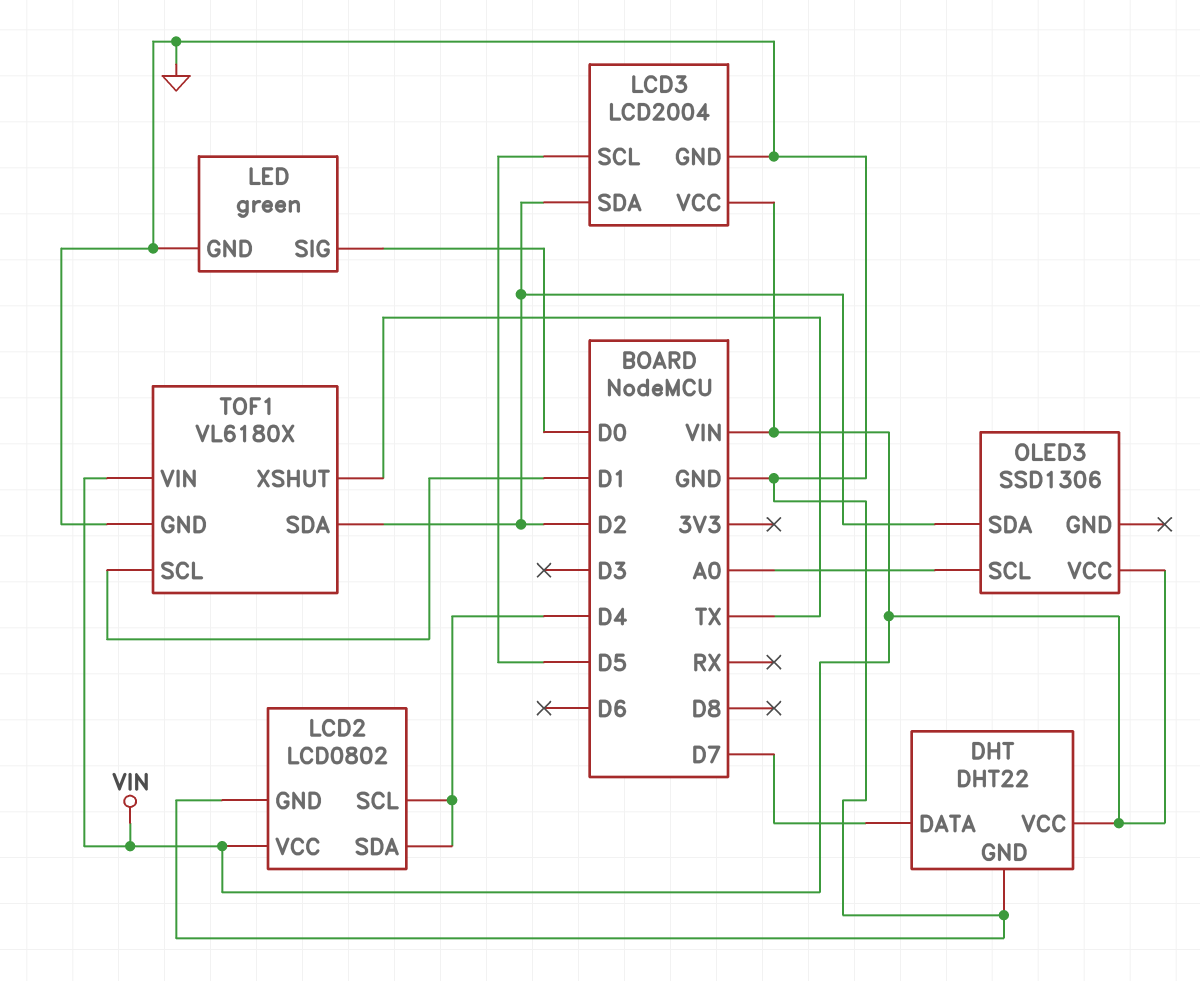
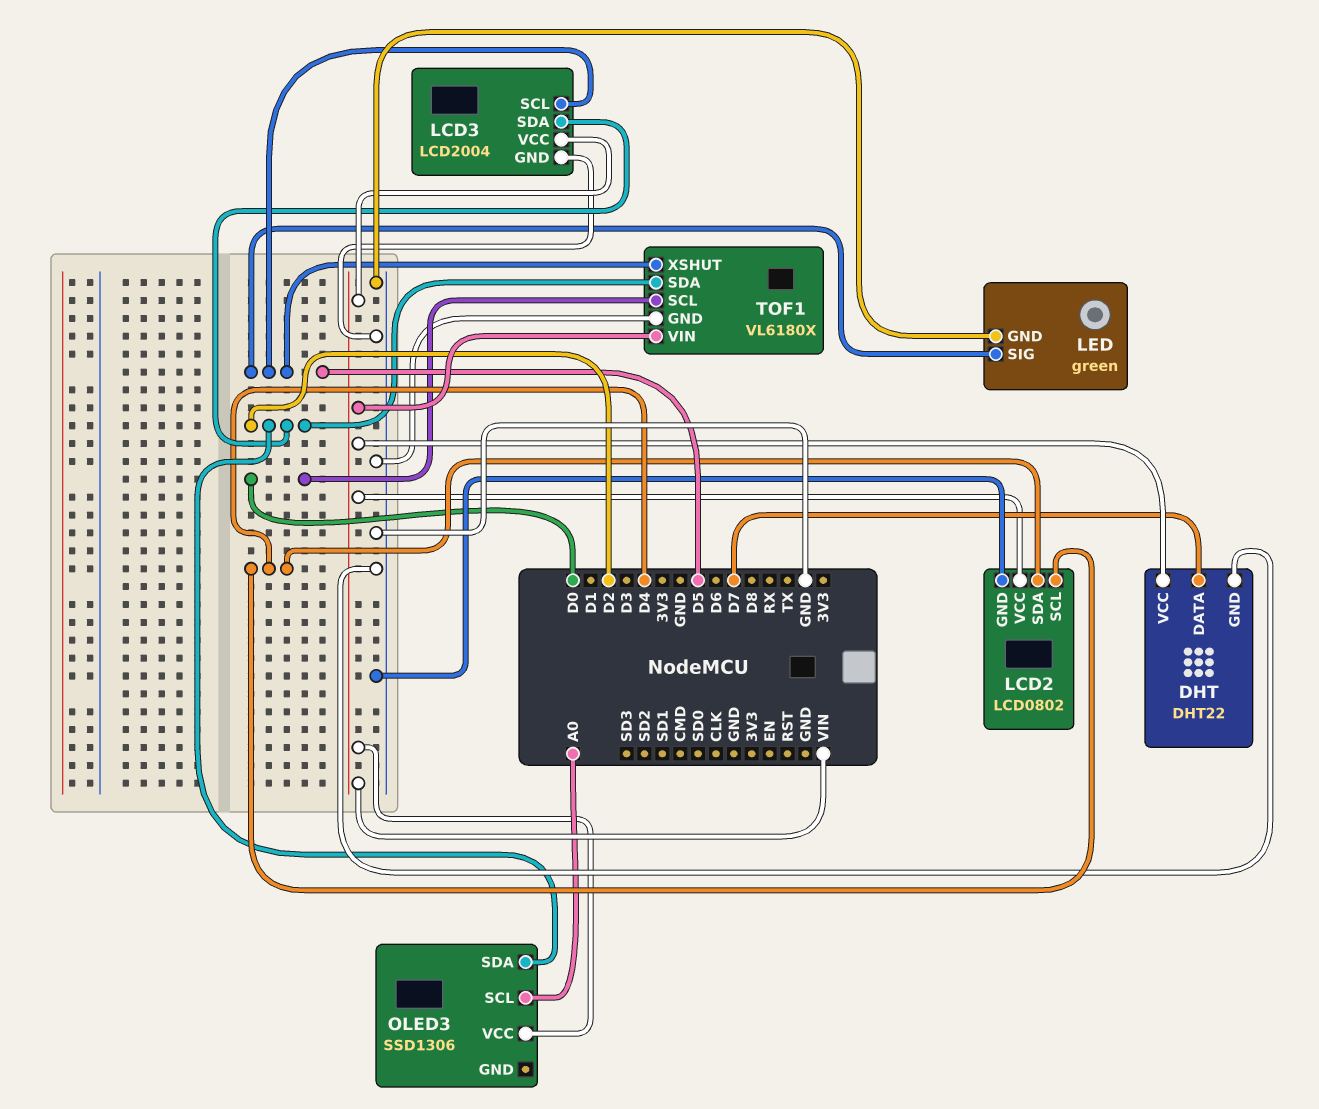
LED pin SIG: D0 -> D5
TOF1 pin SCL: D1 -> D0
TOF1 pin XSHUT: TX -> D5

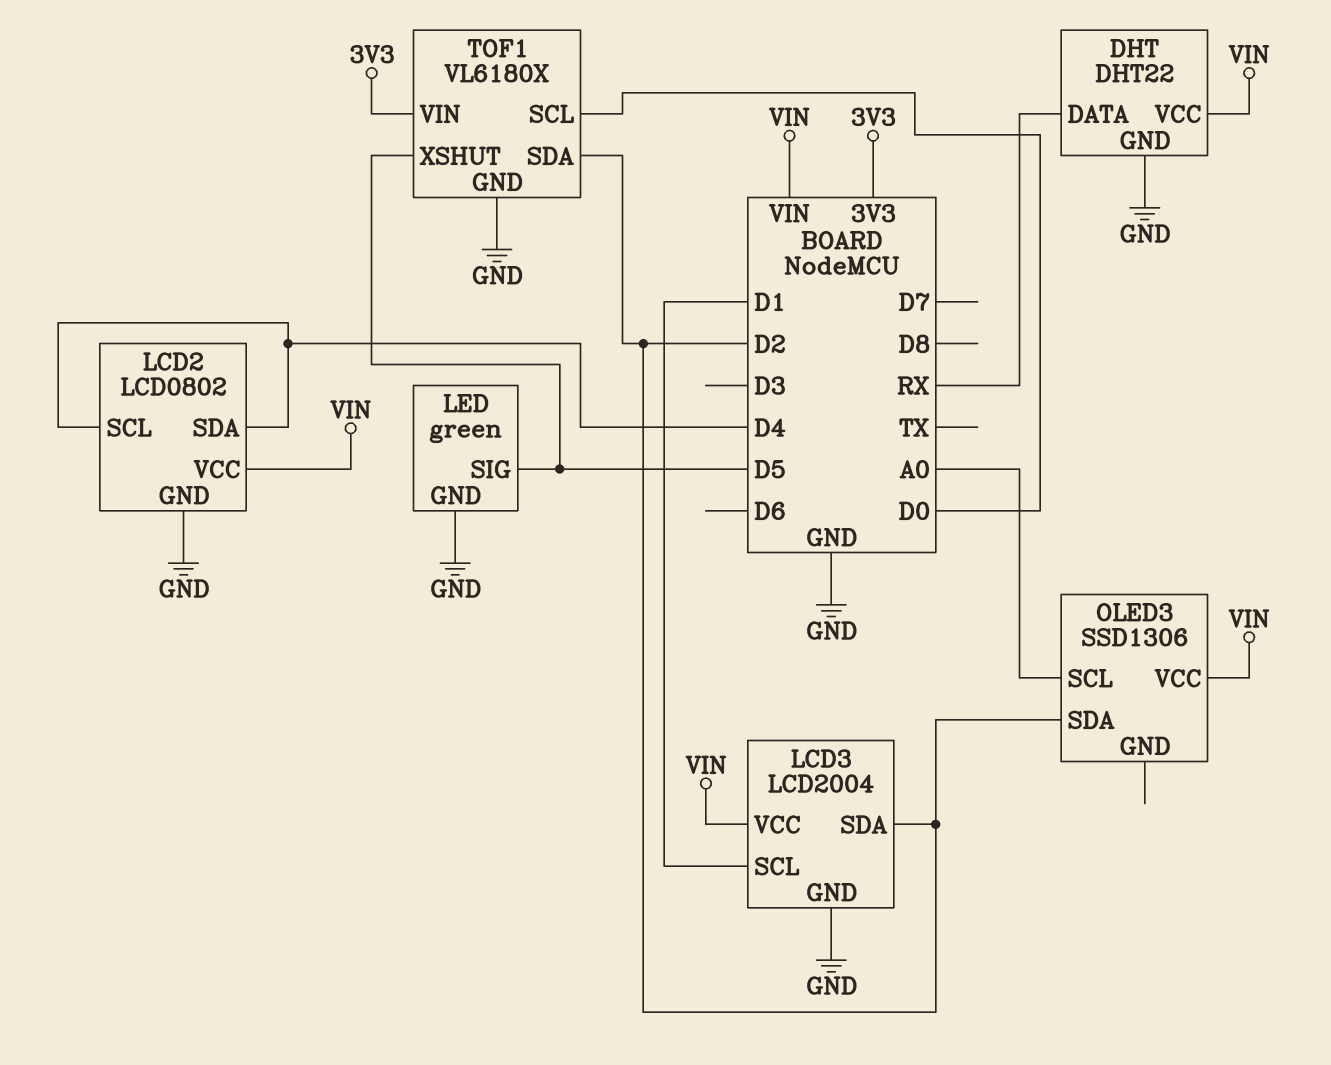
DHT pin DATA: D7 -> RX
LCD3 pin SCL: D5 -> D1
TOF1 pin VIN: VIN -> 3V3

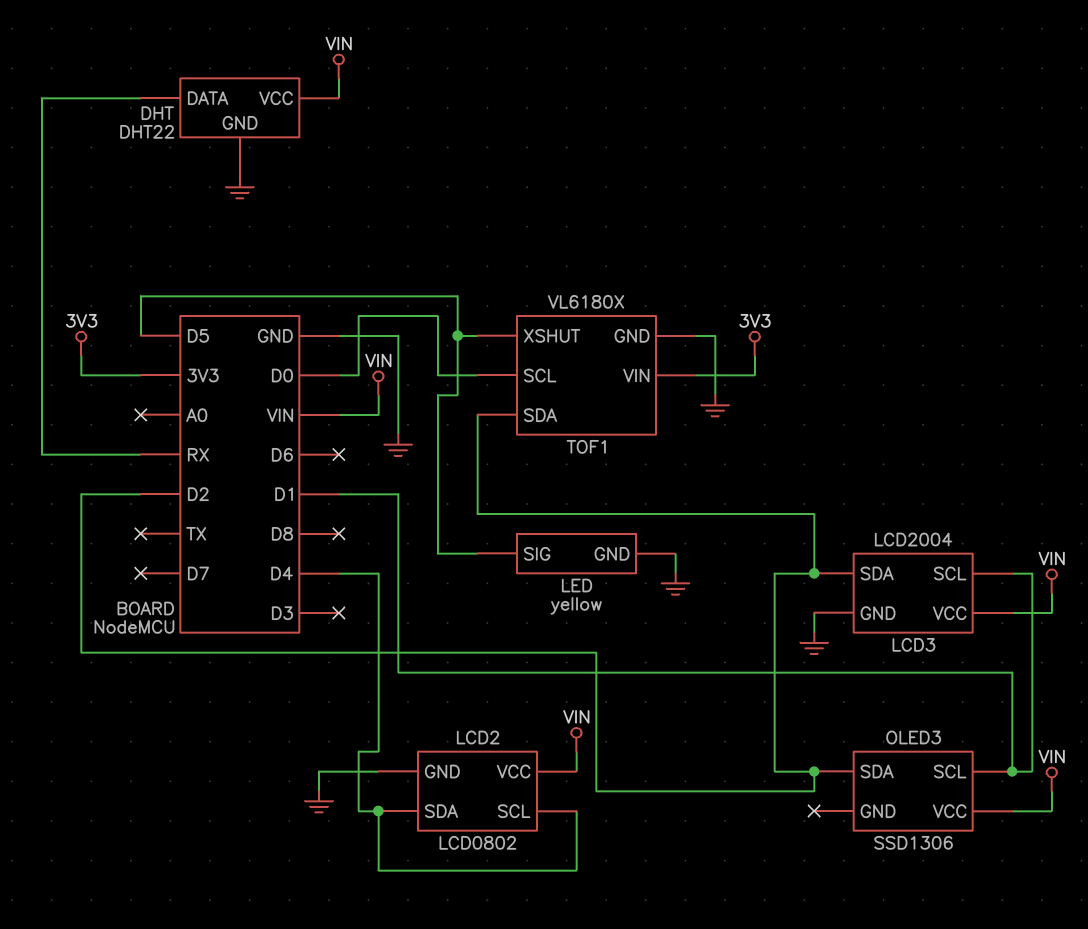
LED: green -> yellow
OLED3 pin SCL: A0 -> D1

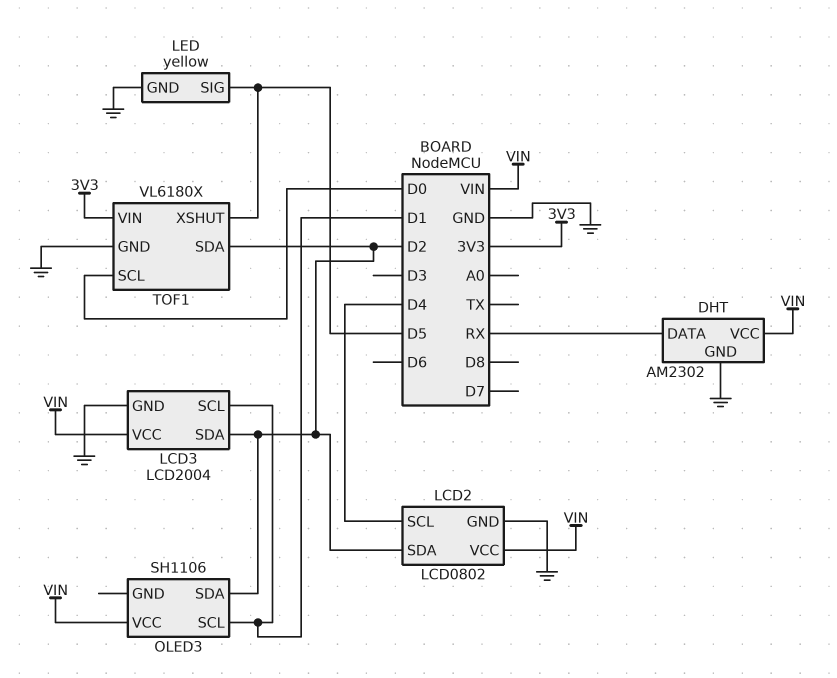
DHT: DHT22 -> AM2302
LCD2 pin SDA: D4 -> D2
OLED3: SSD1306 -> SH1106

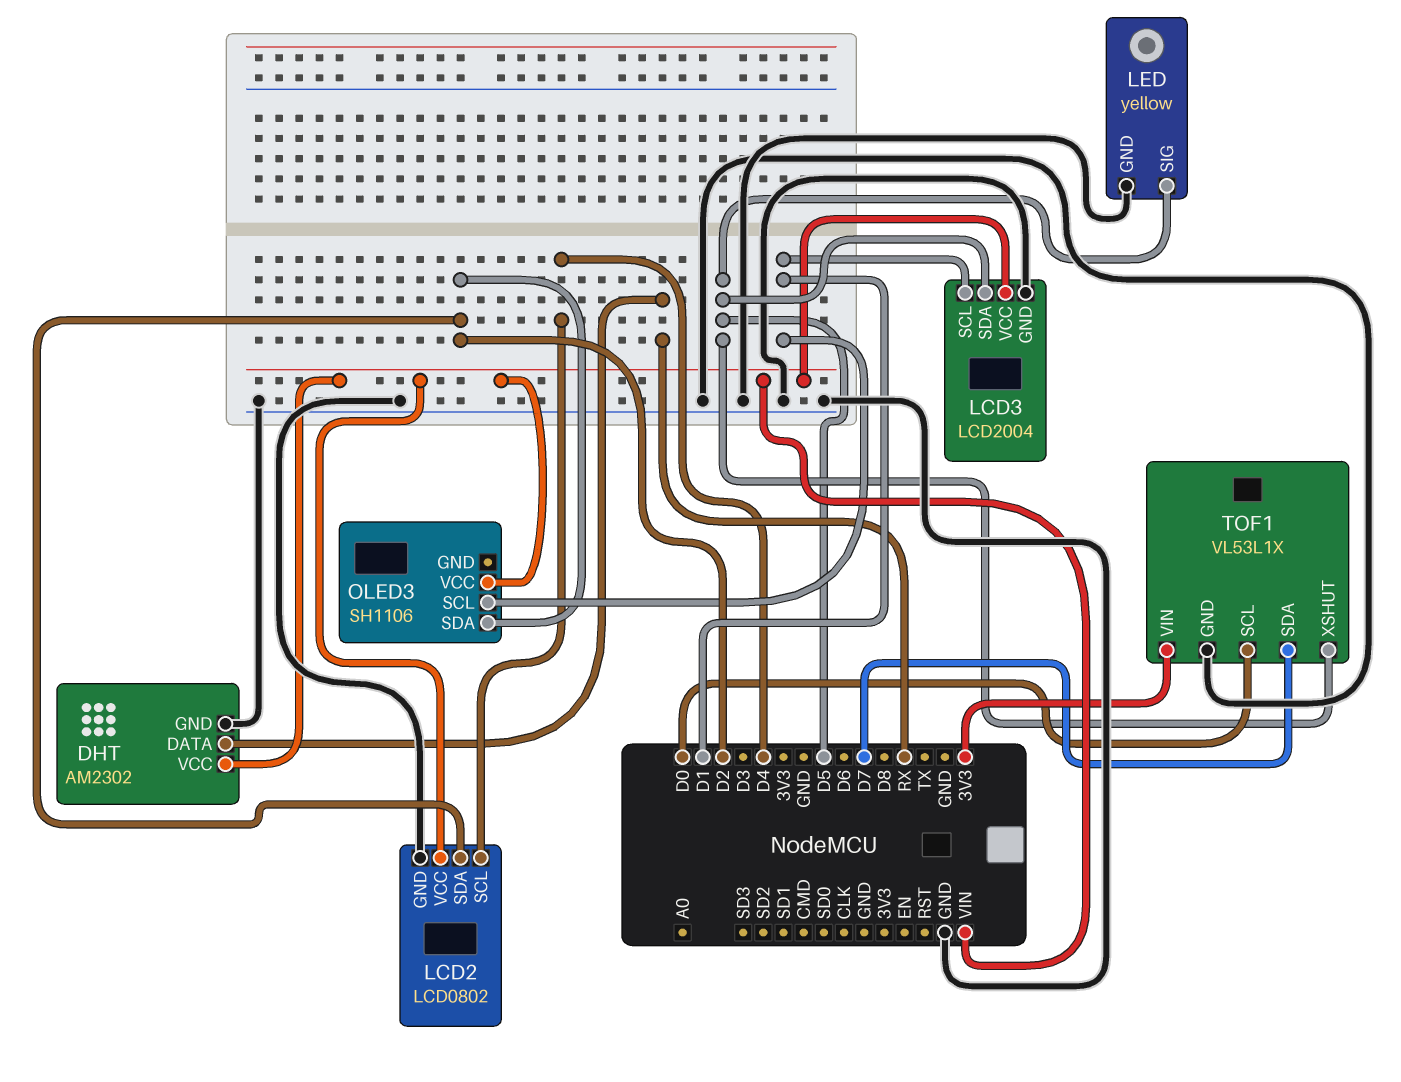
LCD3 pin SDA: D2 -> D5
TOF1: VL6180X -> VL53L1X
TOF1 pin SDA: D2 -> D7

